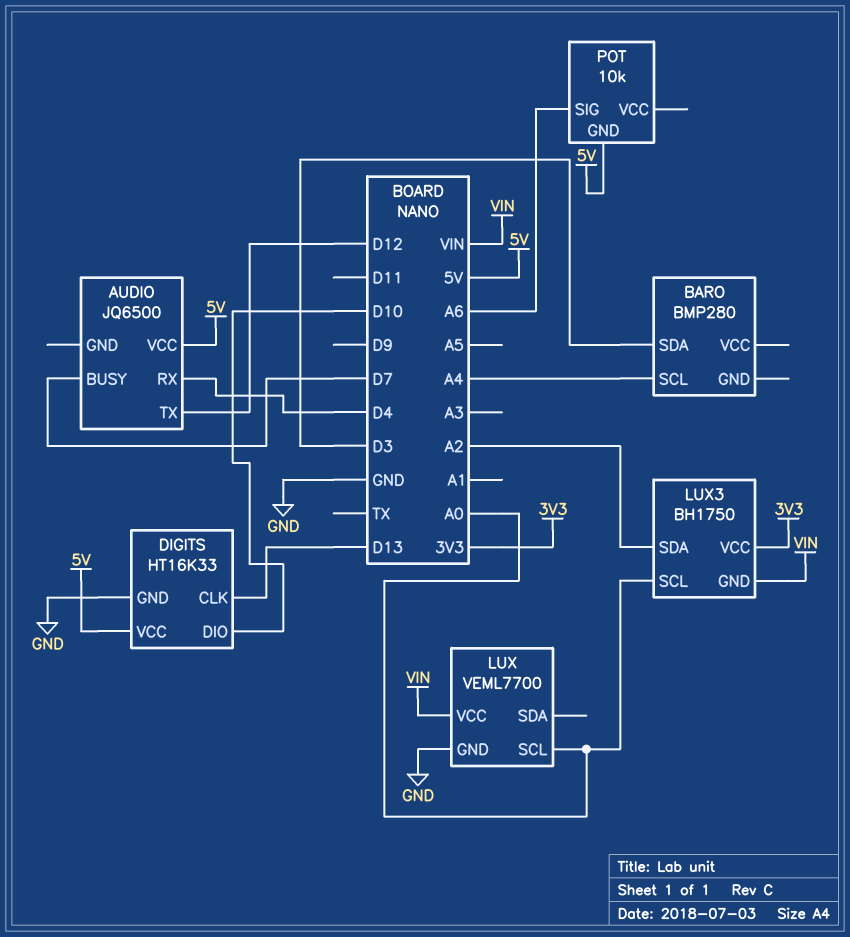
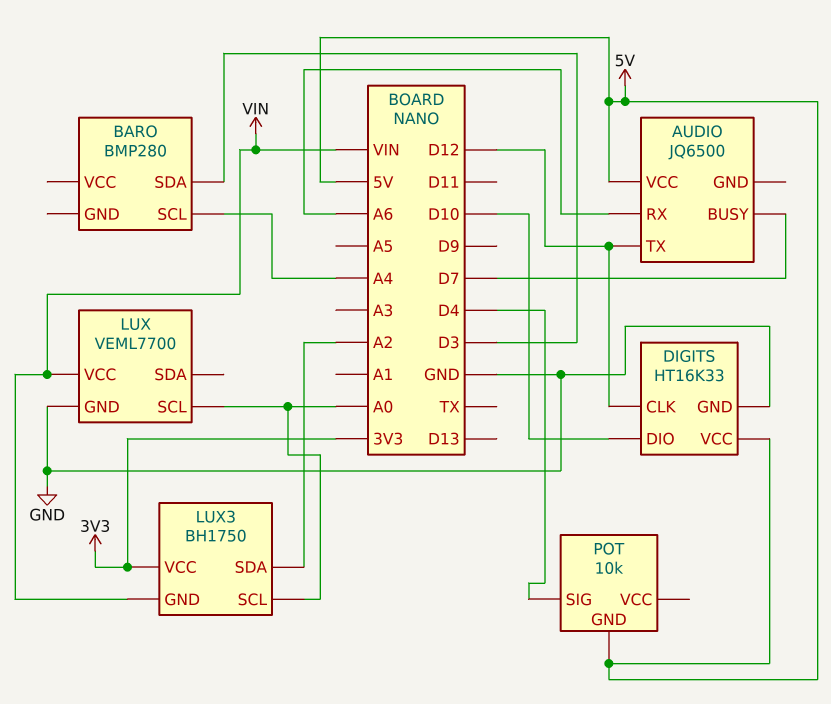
AUDIO pin RX: D4 -> A6
DIGITS pin CLK: D13 -> D12
POT pin SIG: A6 -> D4

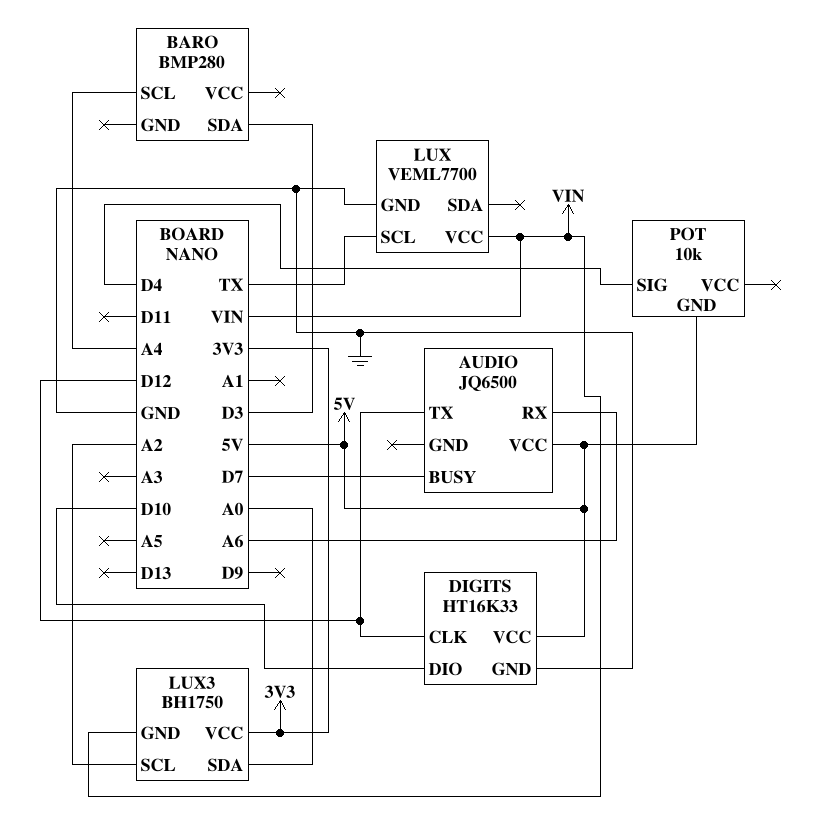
LUX pin SCL: A0 -> TX
LUX3 pin SCL: A0 -> A2
LUX3 pin SDA: A2 -> A0

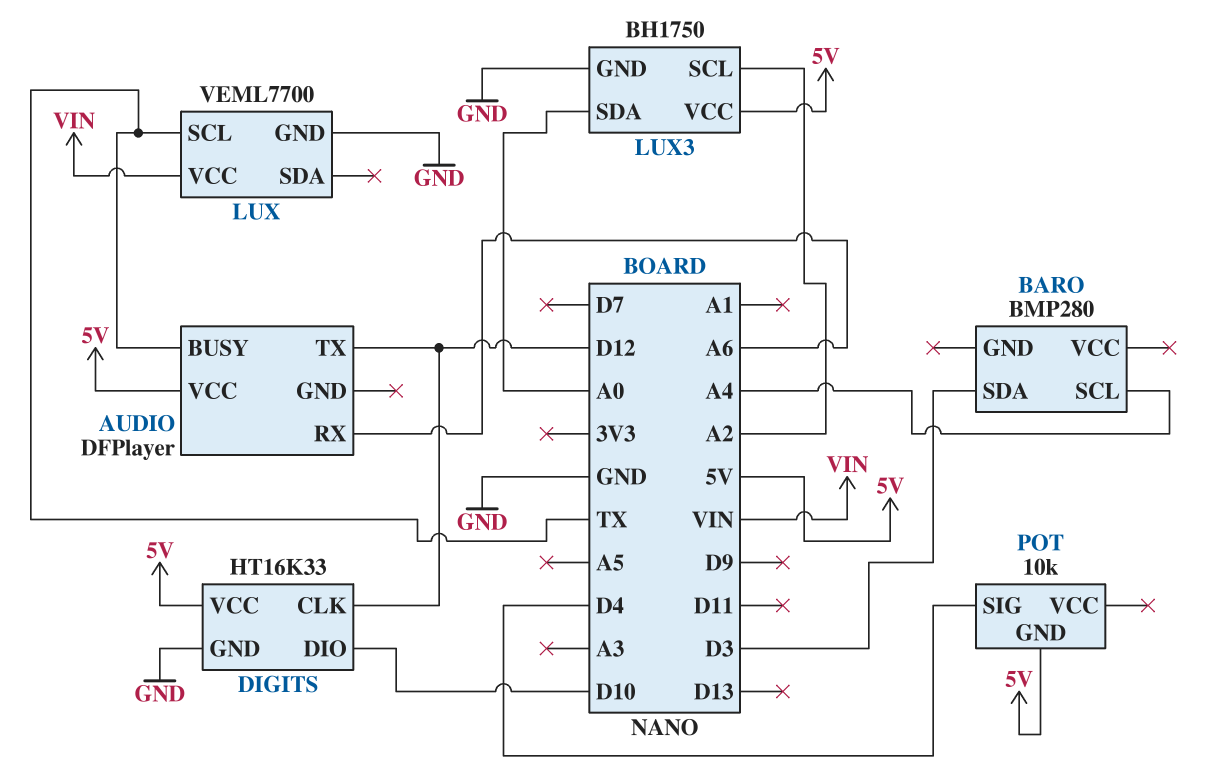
AUDIO: JQ6500 -> DFPlayer
AUDIO pin BUSY: D7 -> TX
LUX3 pin GND: VIN -> GND
LUX3 pin VCC: 3V3 -> 5V

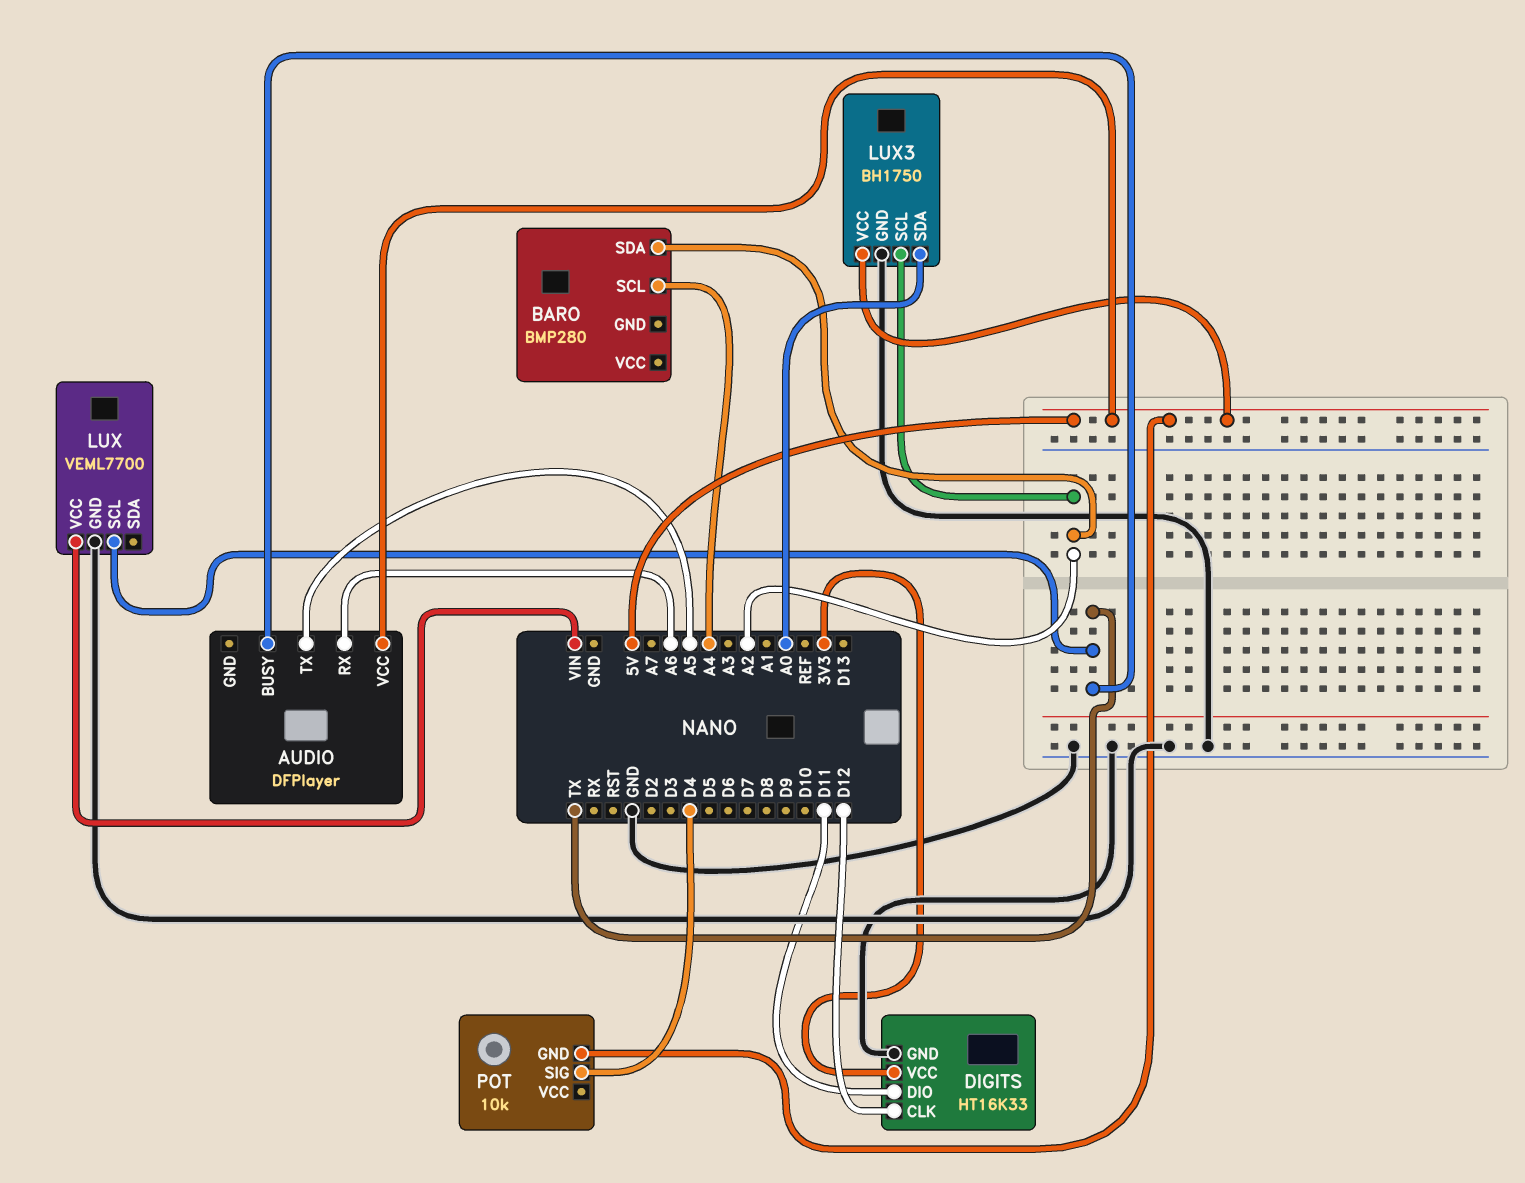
AUDIO pin TX: D12 -> A5
BARO pin SDA: D3 -> A2
DIGITS pin DIO: D10 -> D11
DIGITS pin VCC: 5V -> 3V3

